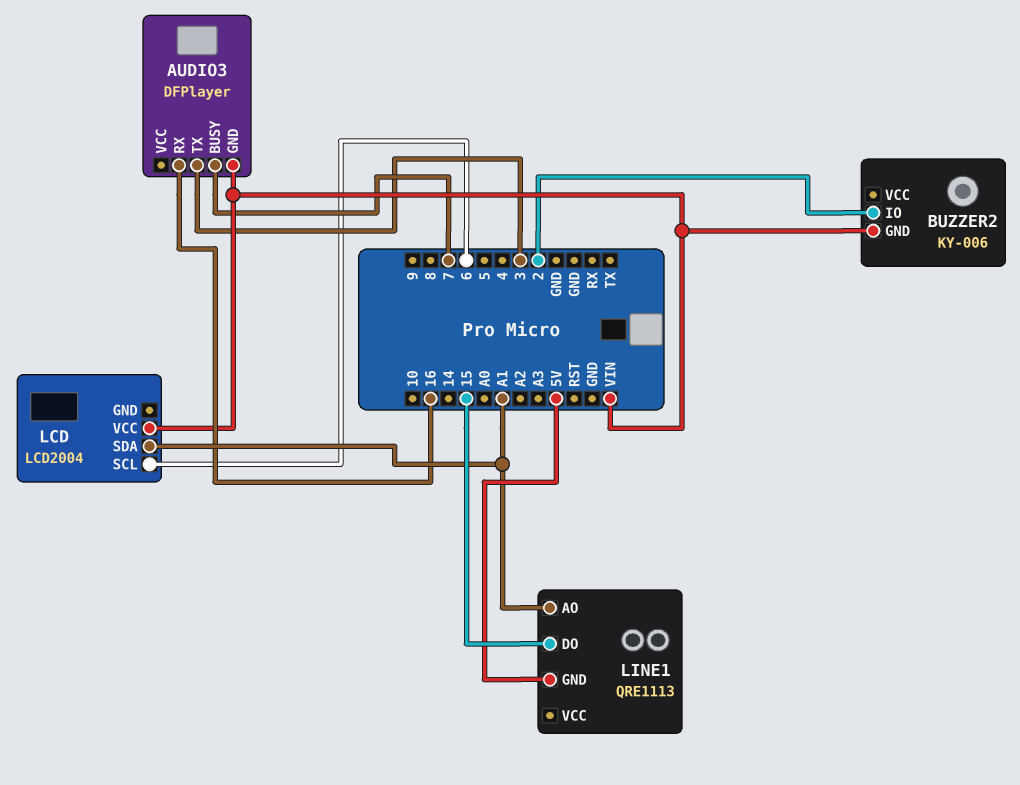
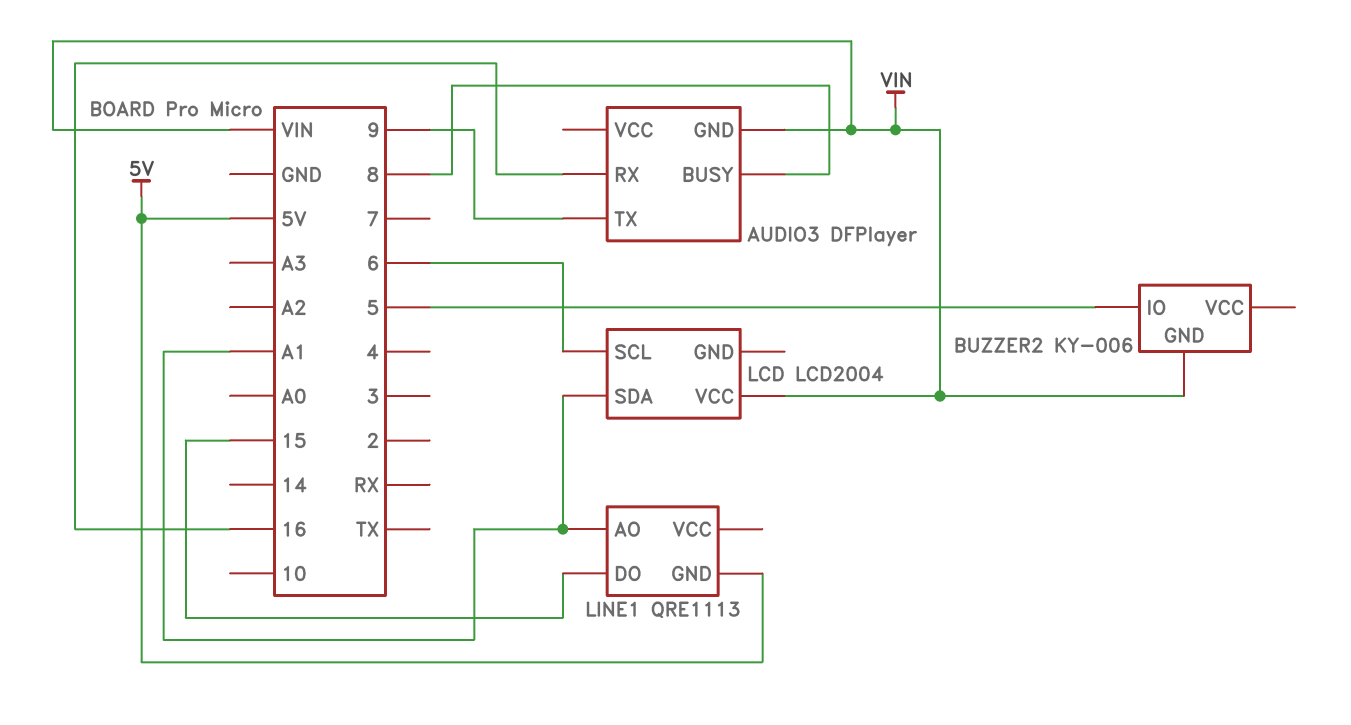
AUDIO3 pin BUSY: 7 -> 8
AUDIO3 pin TX: 3 -> 9
BUZZER2 pin IO: 2 -> 5

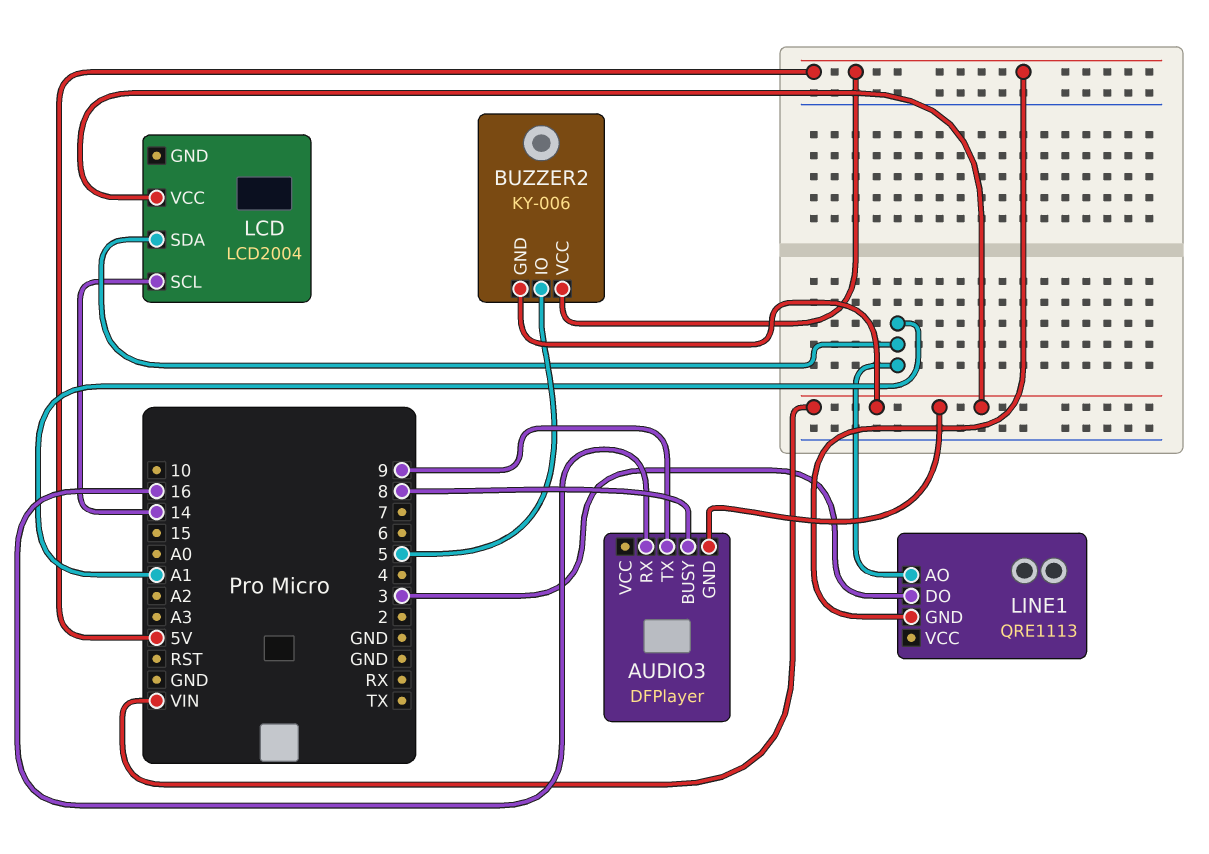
BUZZER2 pin VCC: none -> 5V
LCD pin SCL: 6 -> 14
LINE1 pin DO: 15 -> 3

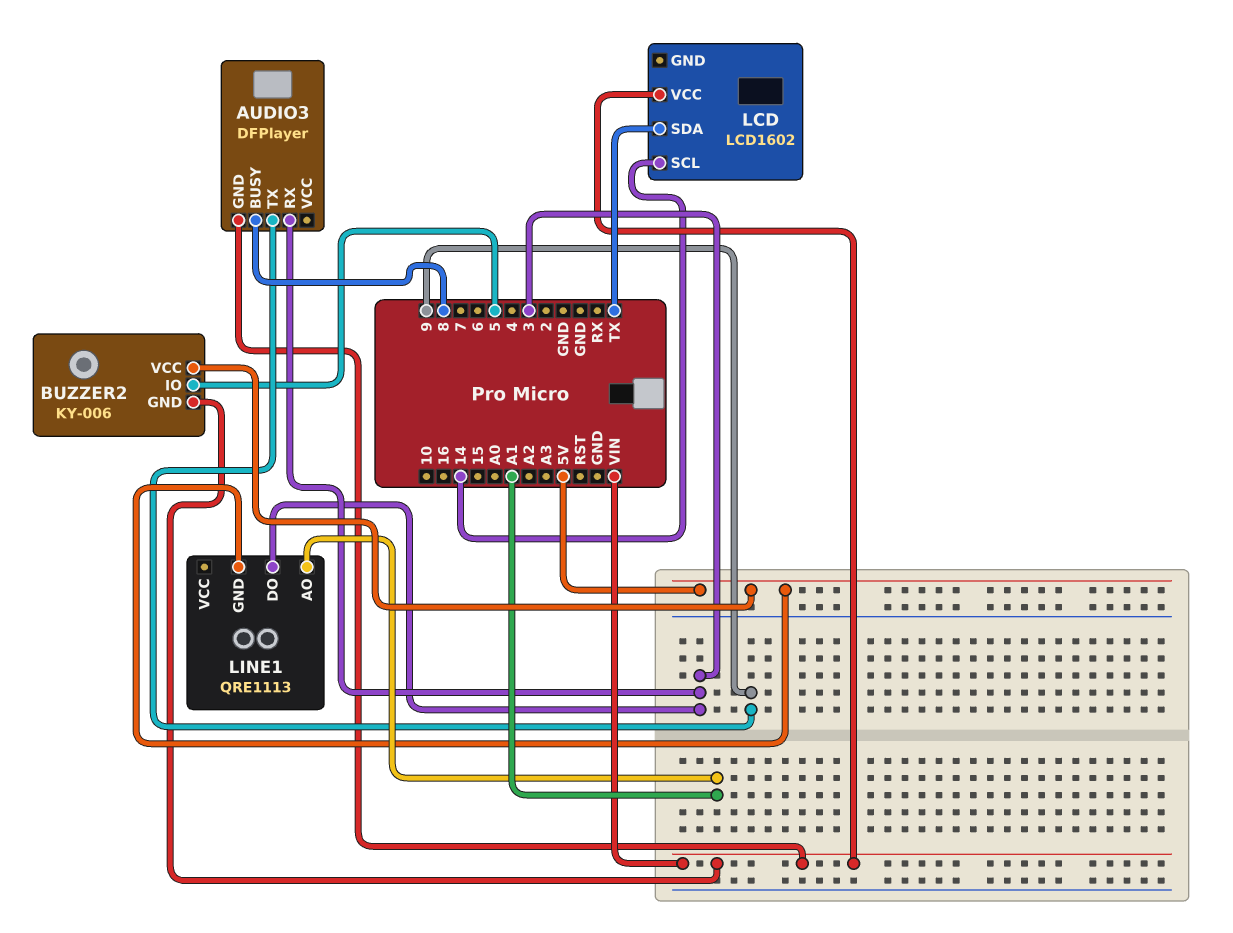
AUDIO3 pin RX: 16 -> 3
LCD: LCD2004 -> LCD1602
LCD pin SDA: A1 -> TX

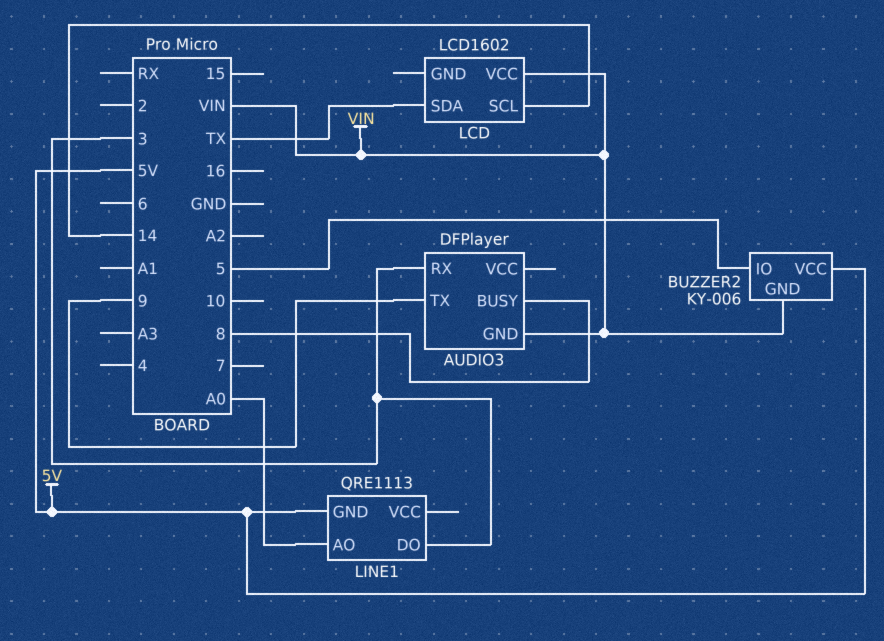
LINE1 pin AO: A1 -> A0

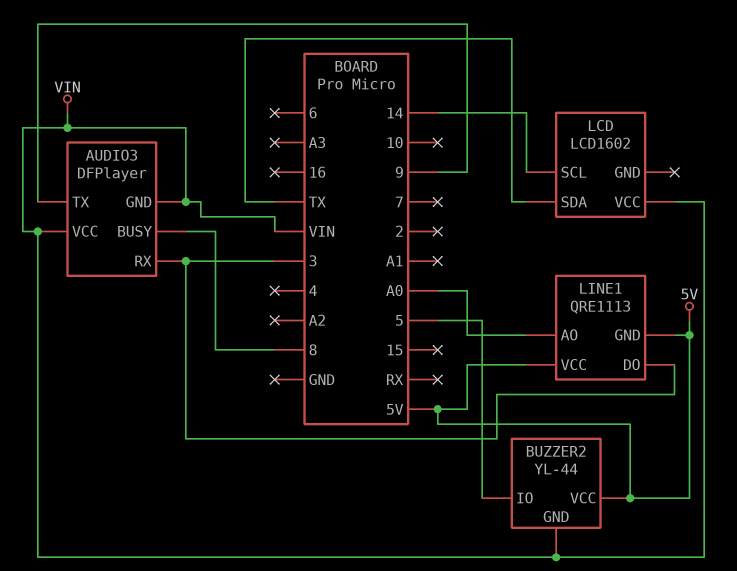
AUDIO3 pin VCC: none -> VIN
BUZZER2: KY-006 -> YL-44
LINE1 pin VCC: none -> 5V

